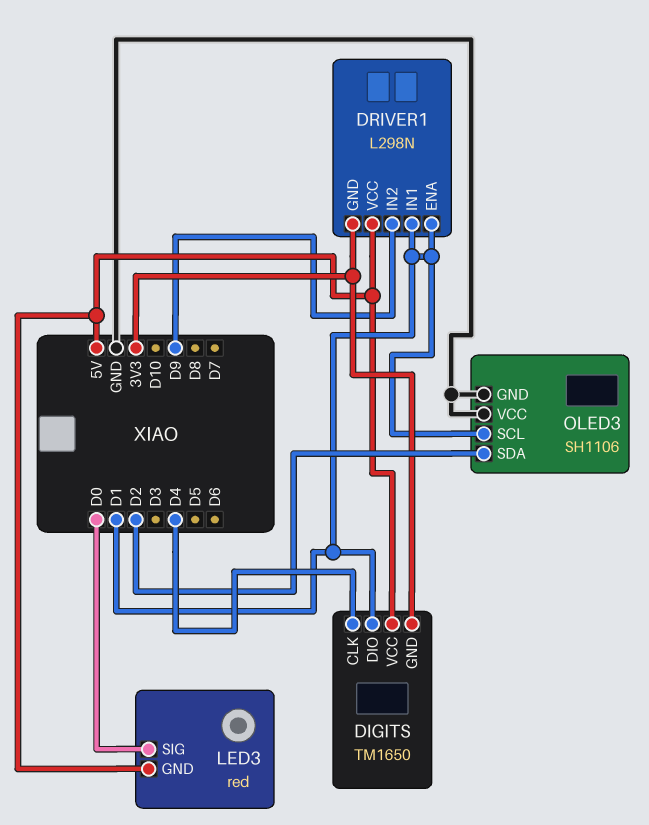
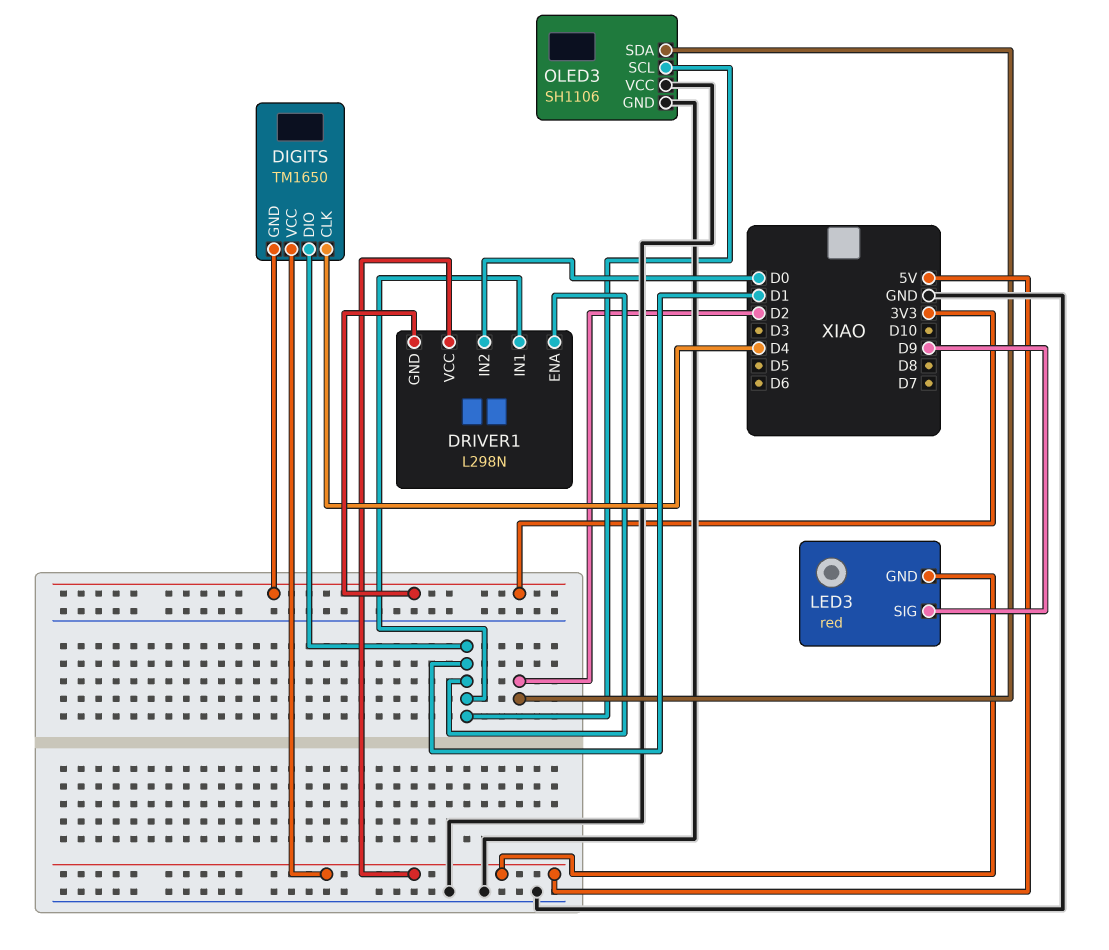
DRIVER1 pin IN2: D9 -> D0
LED3 pin SIG: D0 -> D9

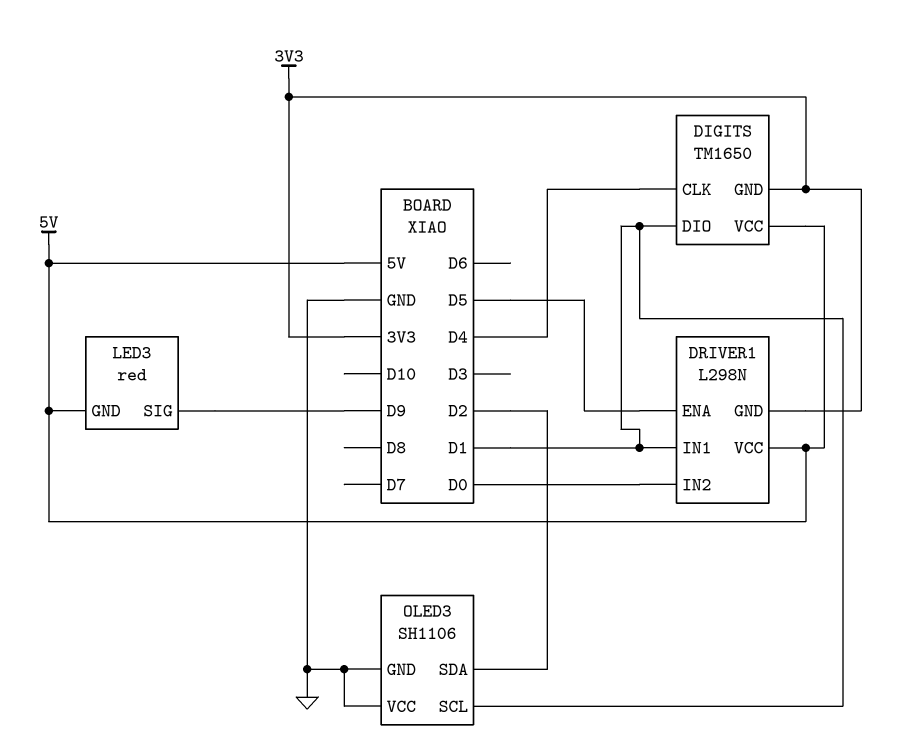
DRIVER1 pin ENA: D1 -> D5

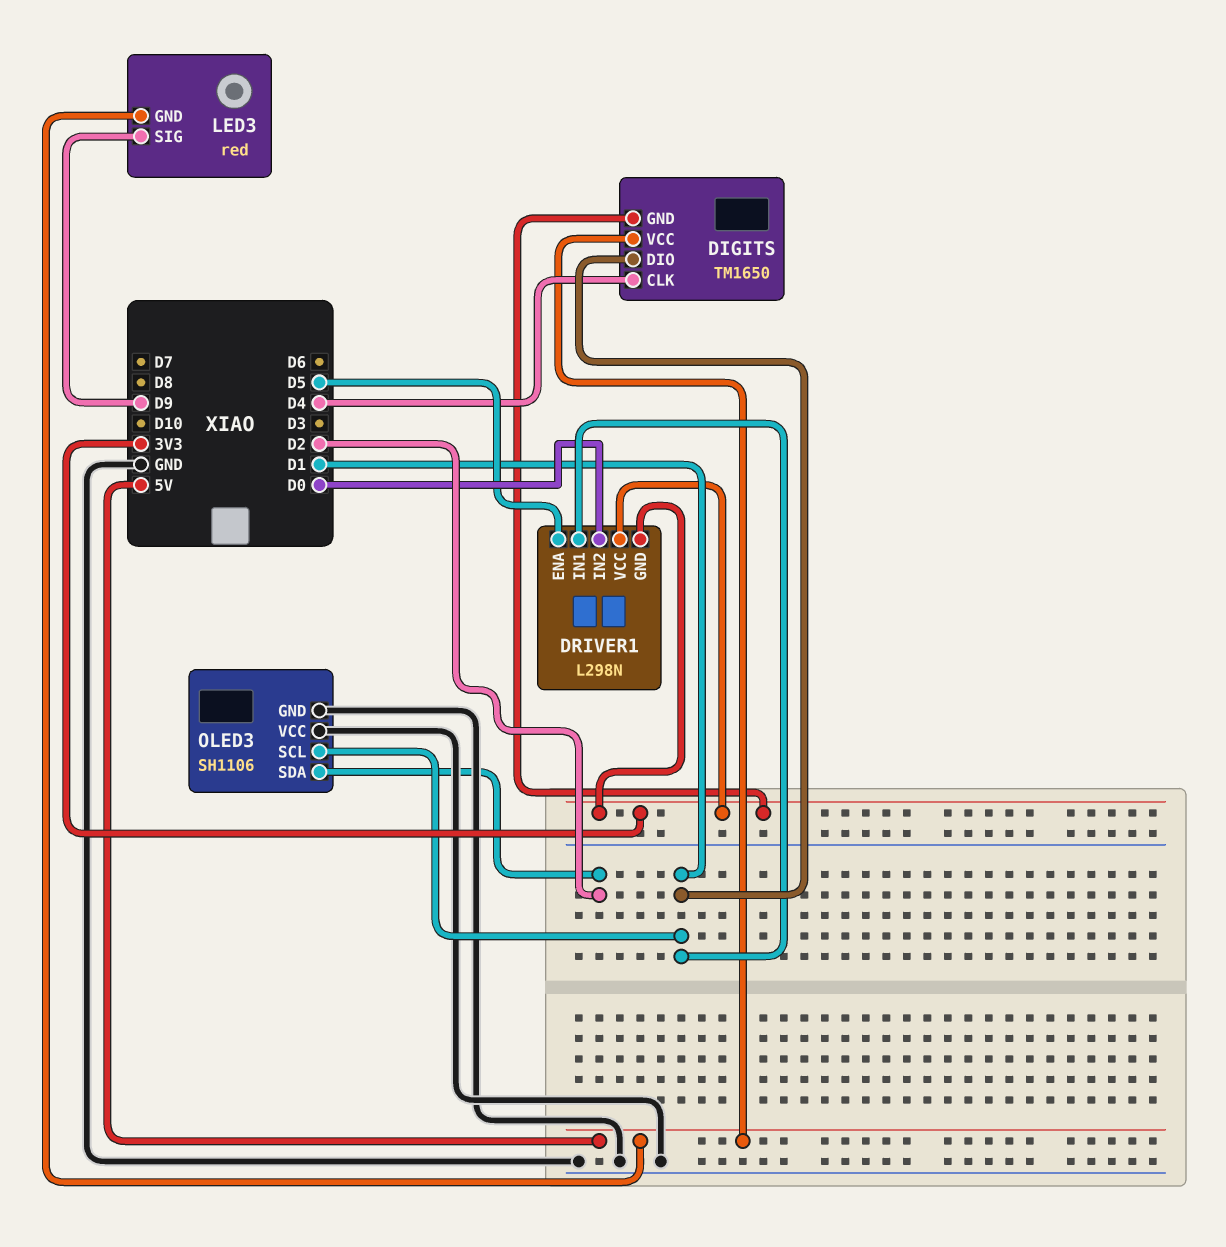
DRIVER1 pin VCC: 5V -> 3V3

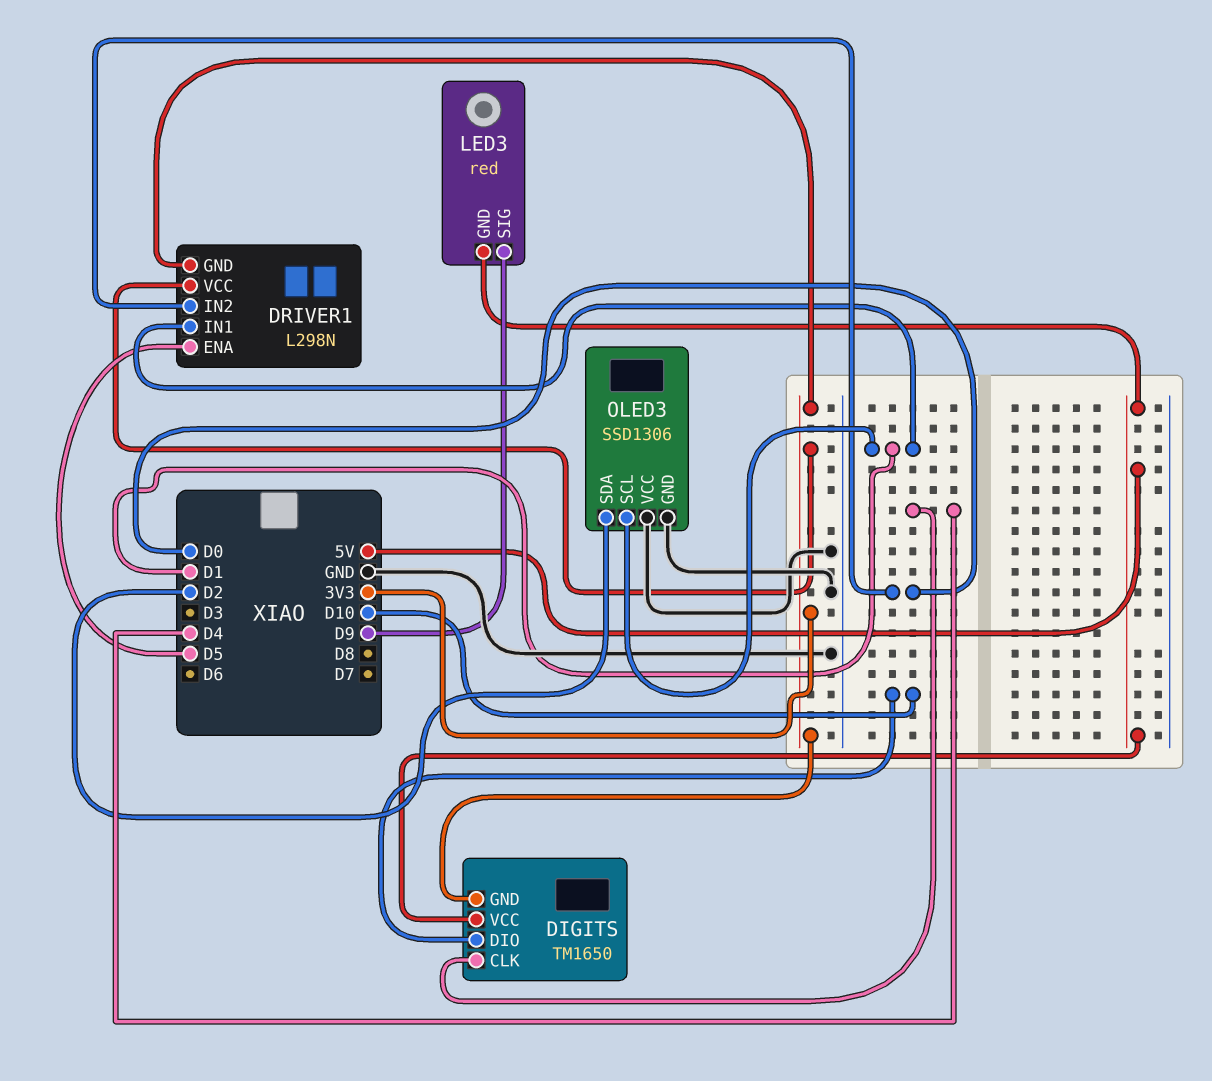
DIGITS pin DIO: D1 -> D10
OLED3: SH1106 -> SSD1306

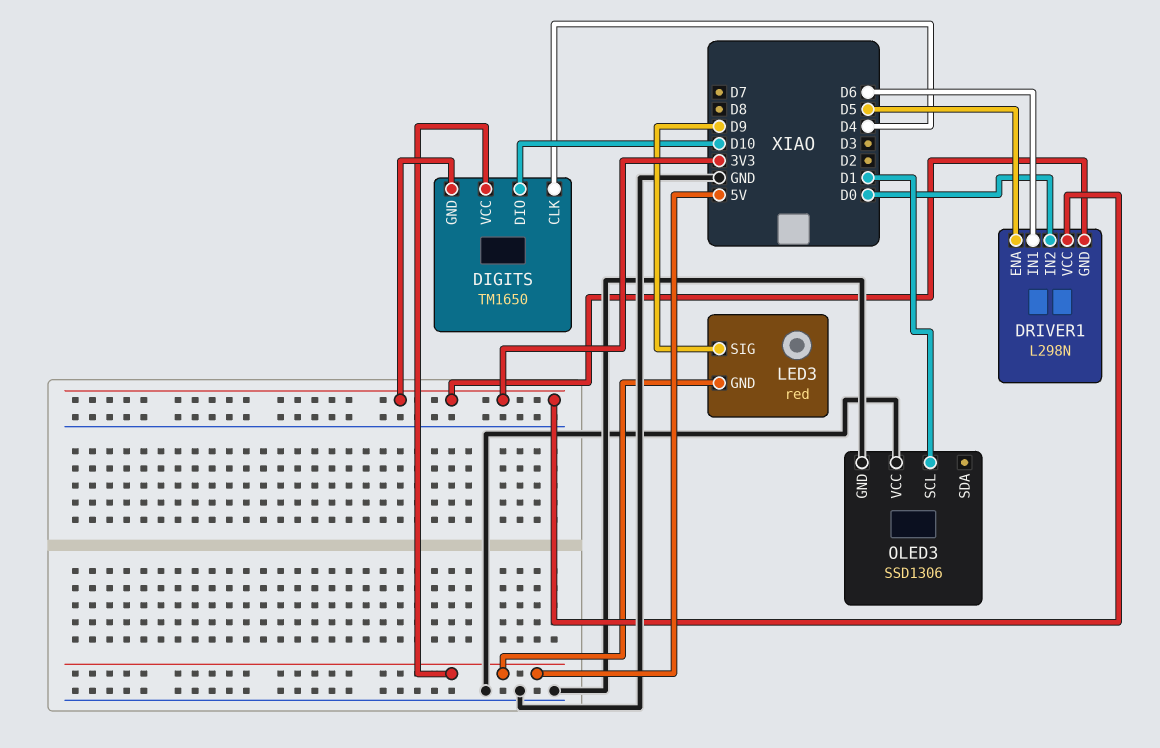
DRIVER1 pin IN1: D1 -> D6
OLED3 pin SDA: D2 -> none

